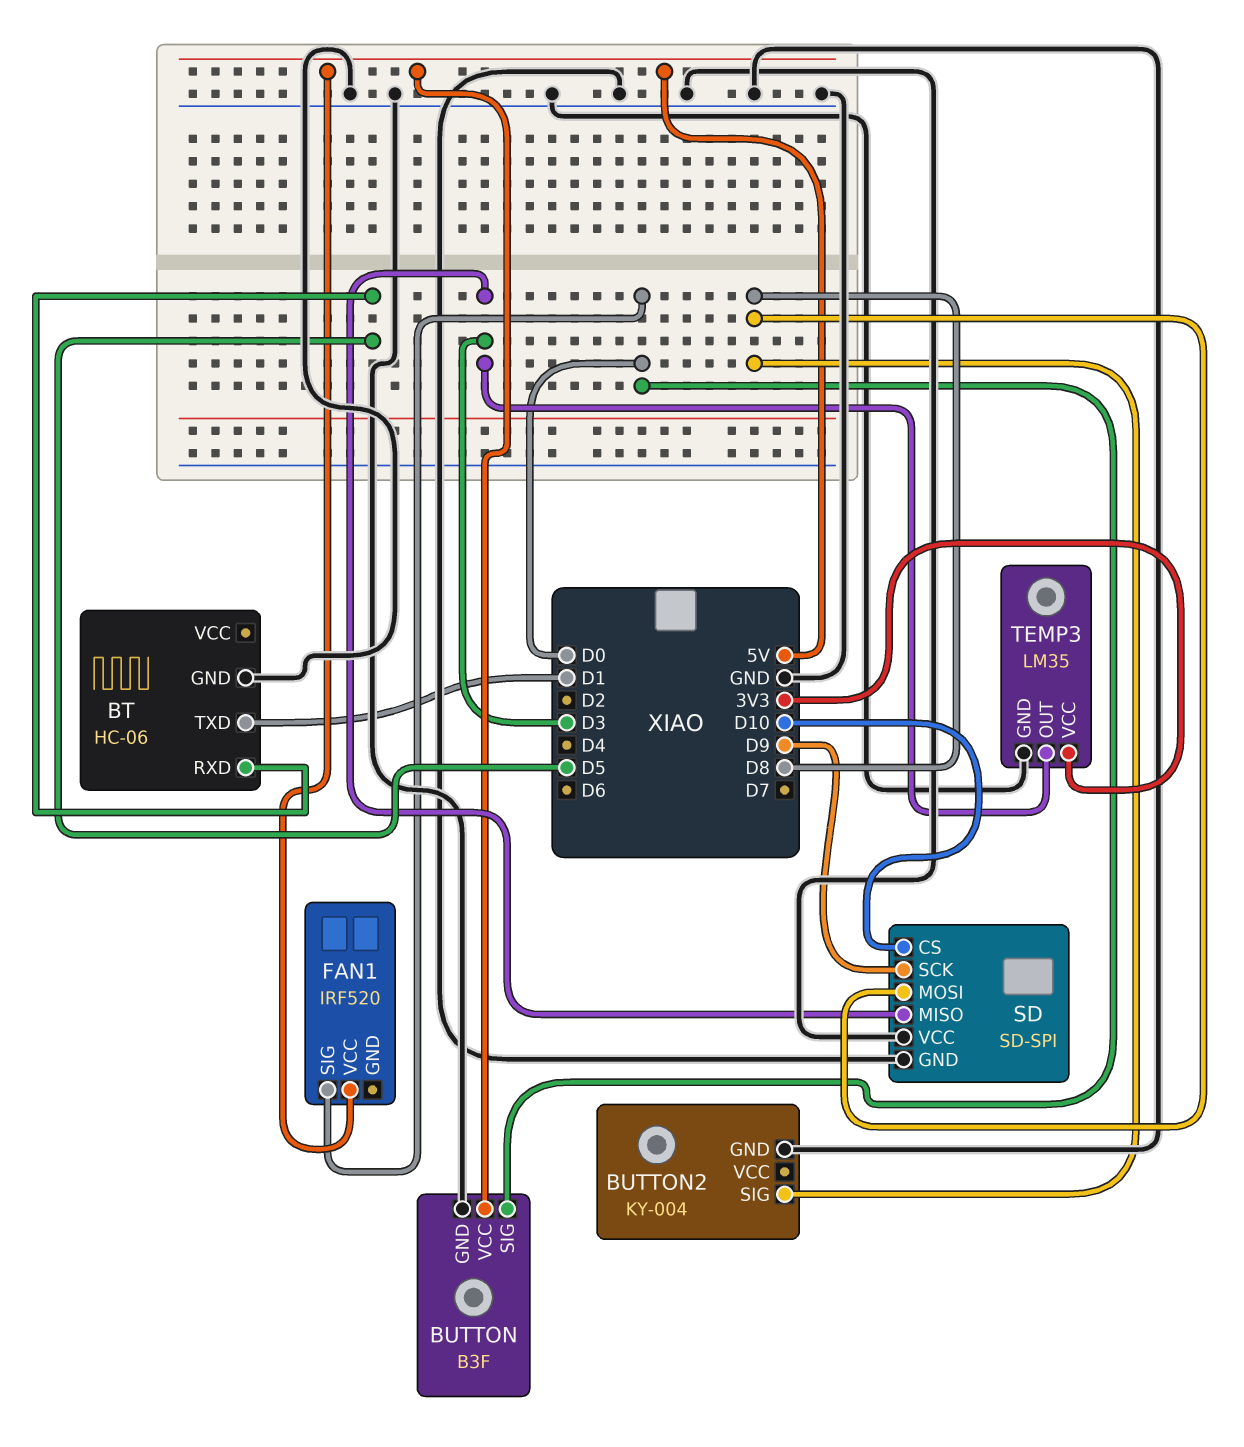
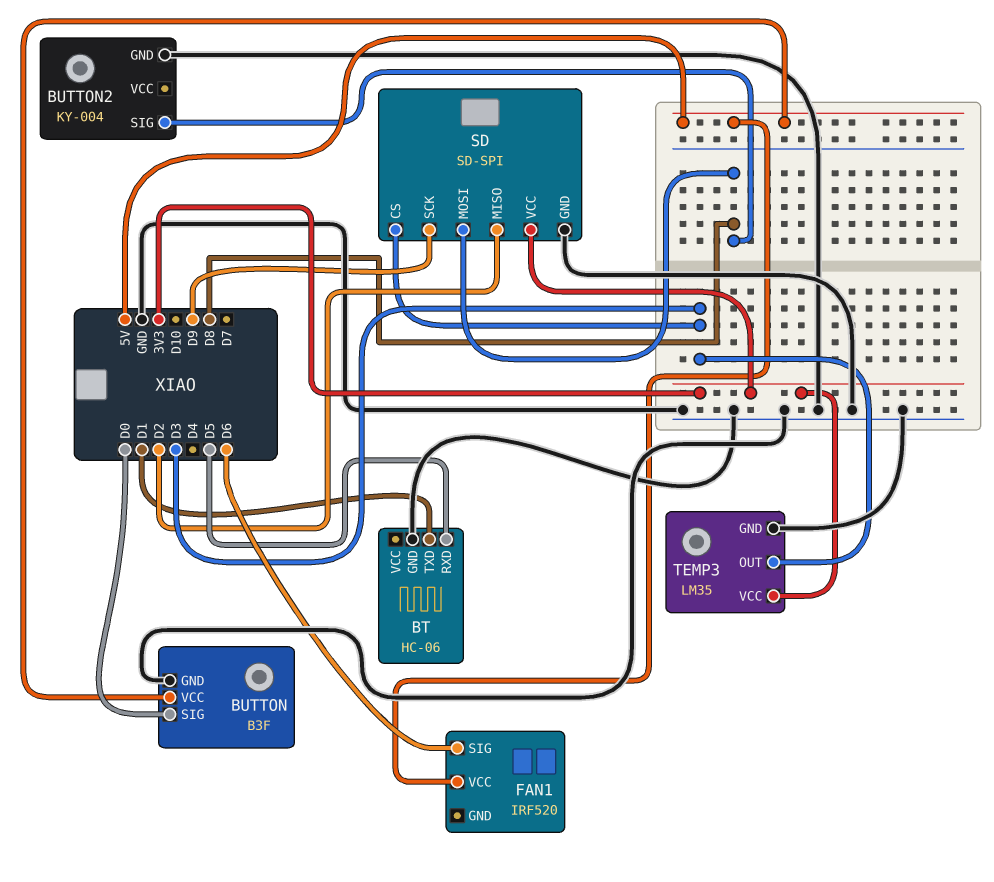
FAN1 pin SIG: D0 -> D6
SD pin CS: D10 -> D3
SD pin MISO: D3 -> D2
SD pin VCC: GND -> 3V3

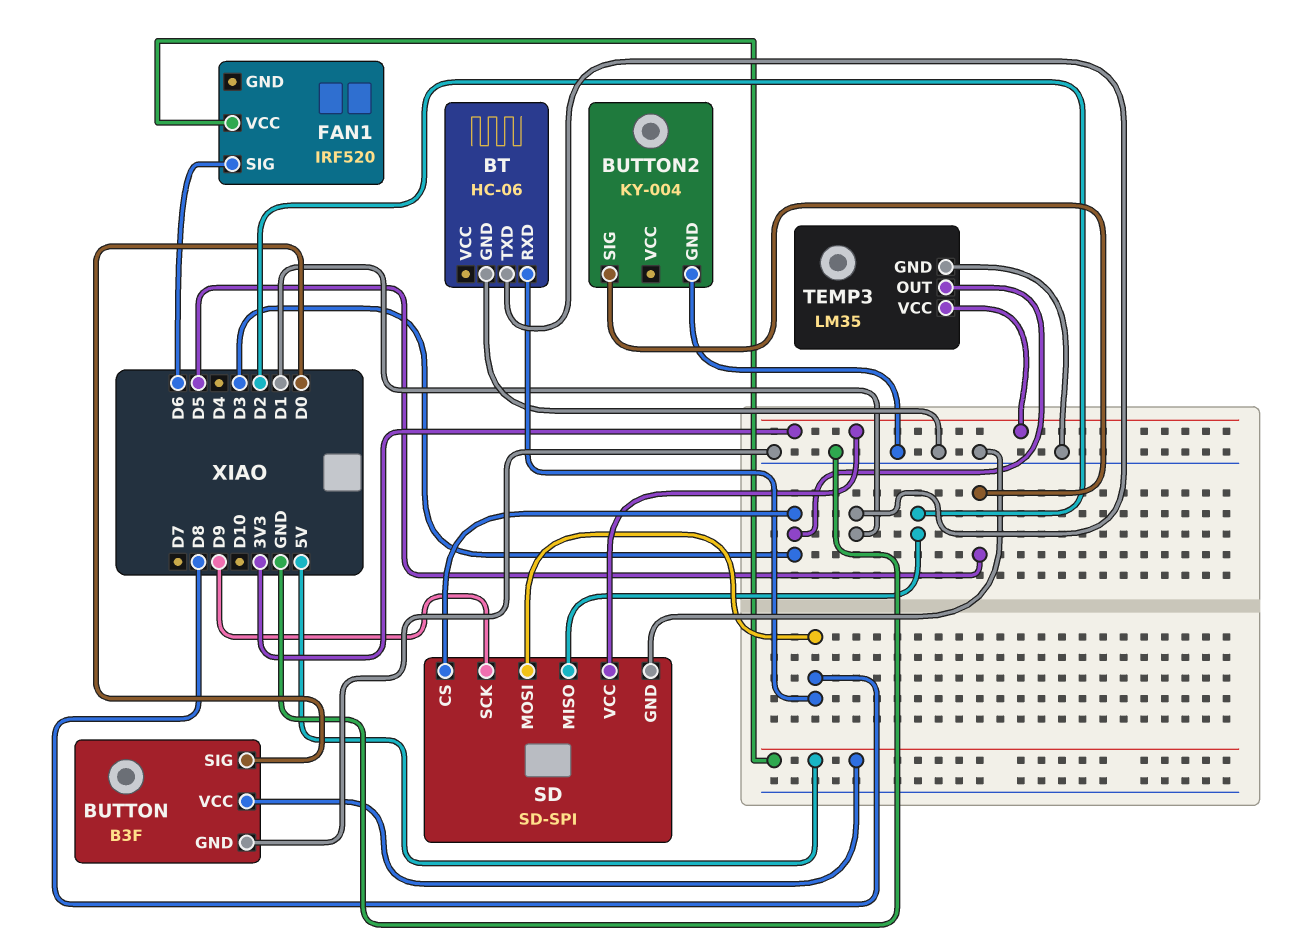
BT pin RXD: D5 -> D8
BUTTON2 pin SIG: D8 -> D5

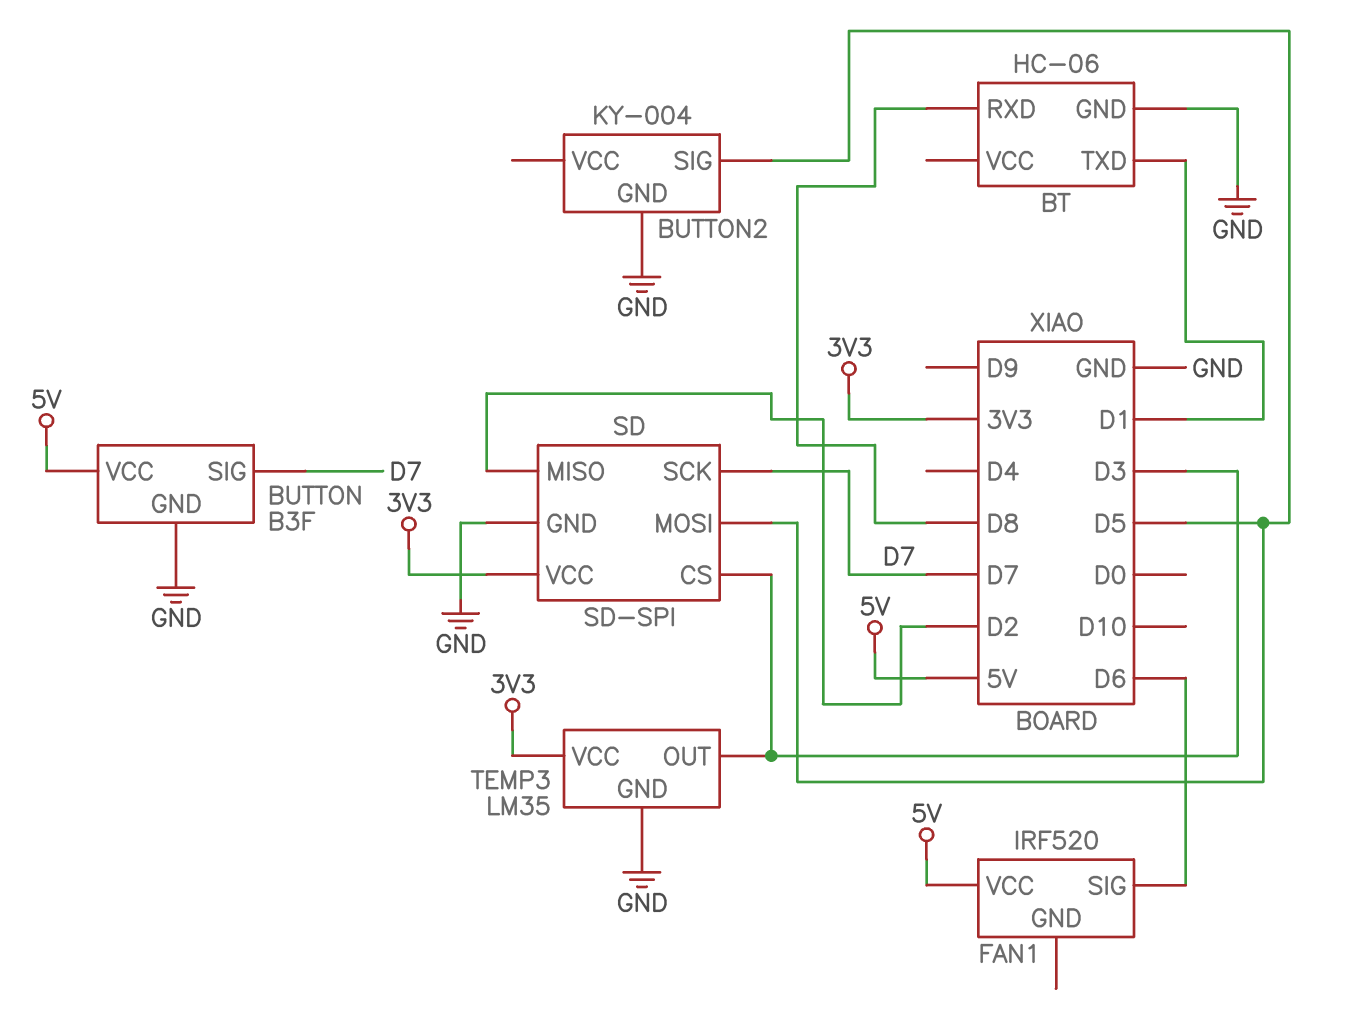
BUTTON pin SIG: D0 -> D7
SD pin MOSI: D8 -> D5
SD pin SCK: D9 -> D7

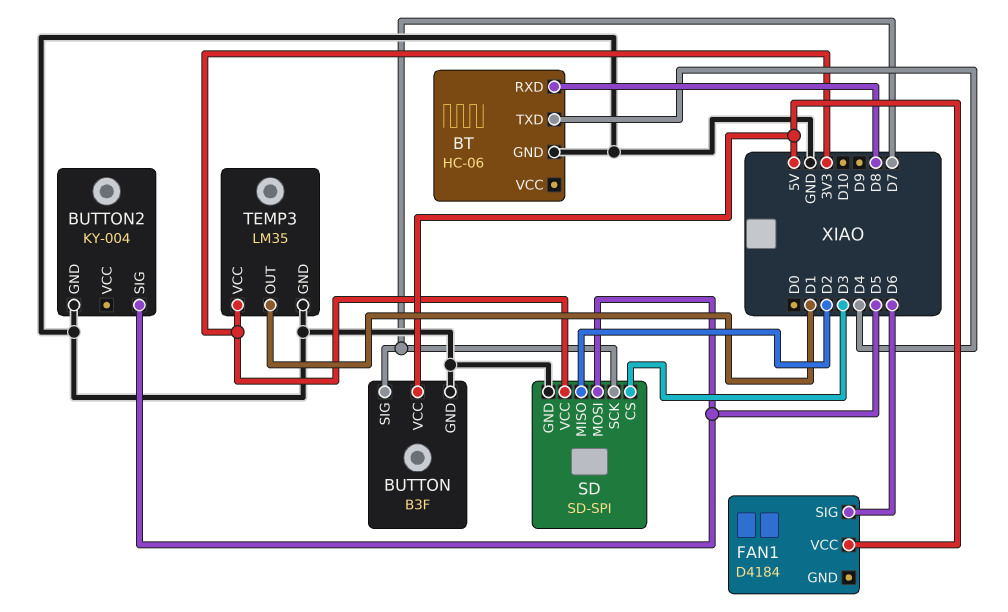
BT pin TXD: D1 -> D4
FAN1: IRF520 -> D4184
TEMP3 pin OUT: D3 -> D1

